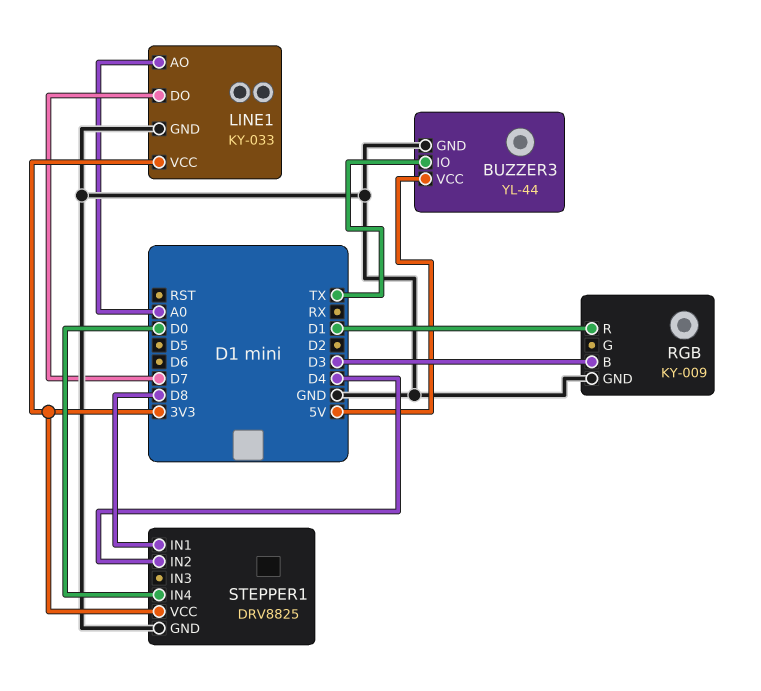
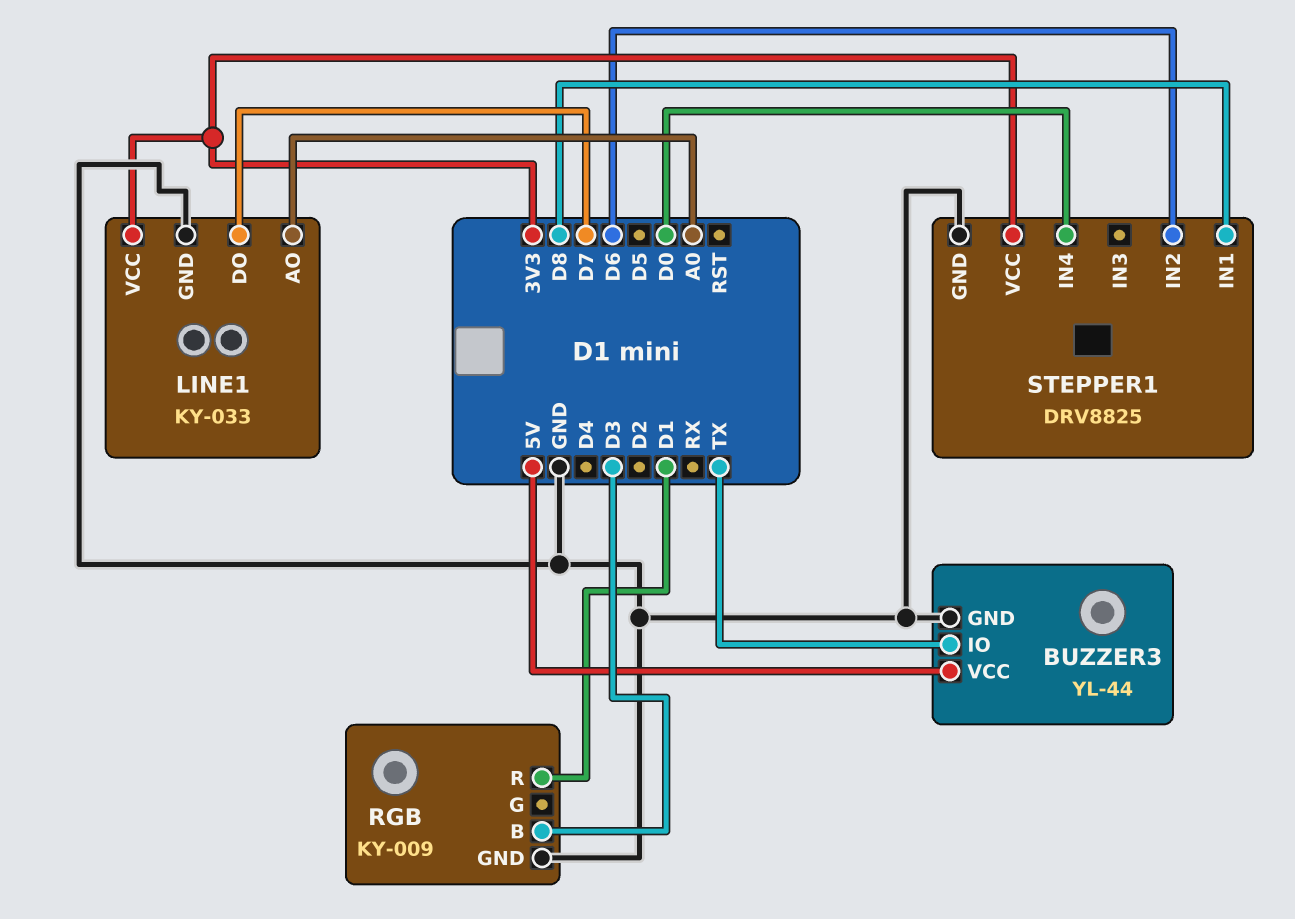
STEPPER1 pin IN2: D4 -> D6

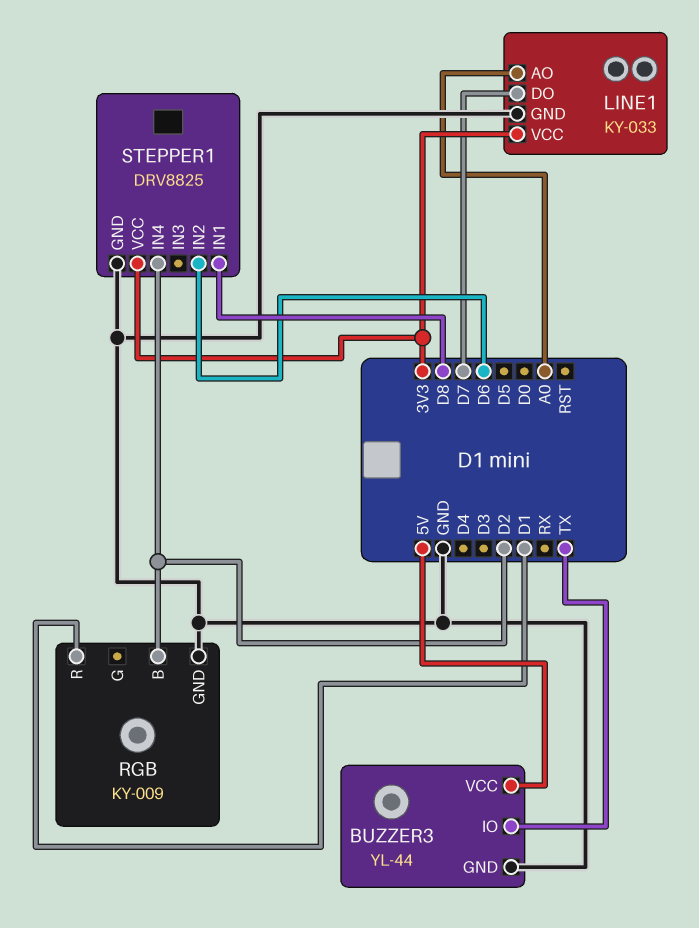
RGB pin B: D3 -> D2
STEPPER1 pin IN4: D0 -> D2

